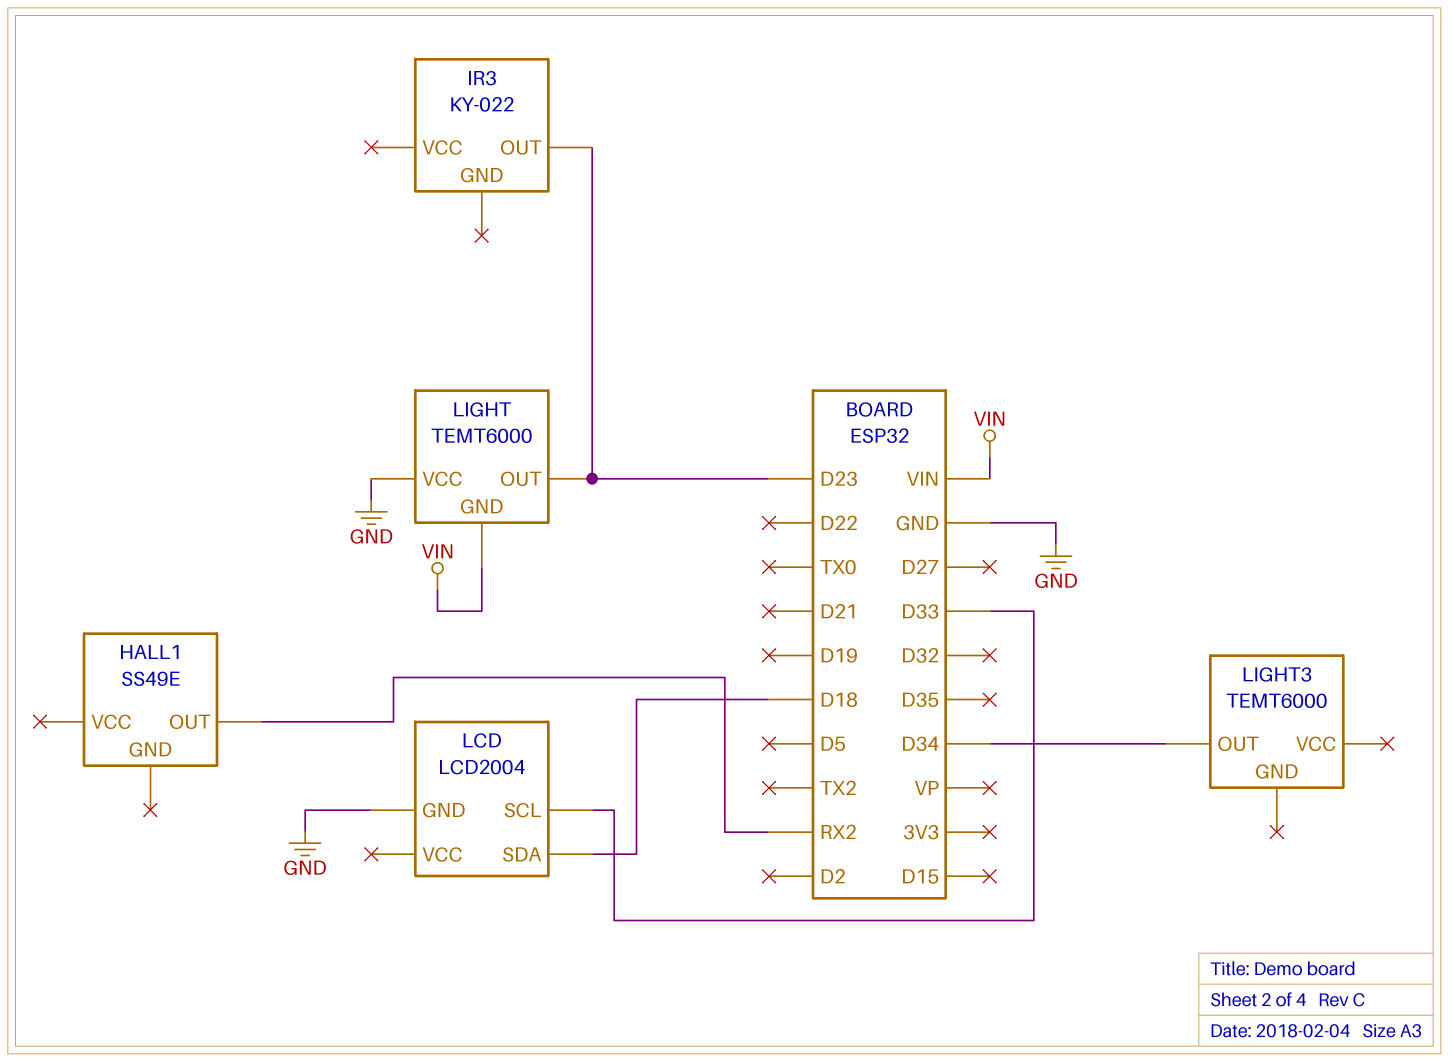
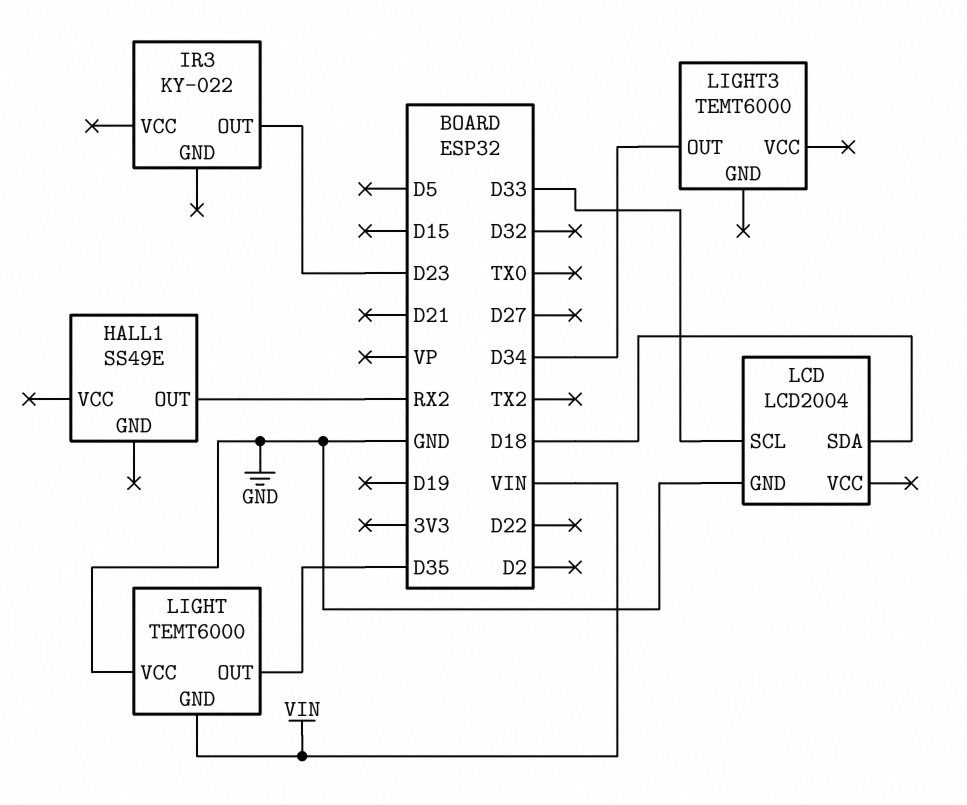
LIGHT pin OUT: D23 -> D35

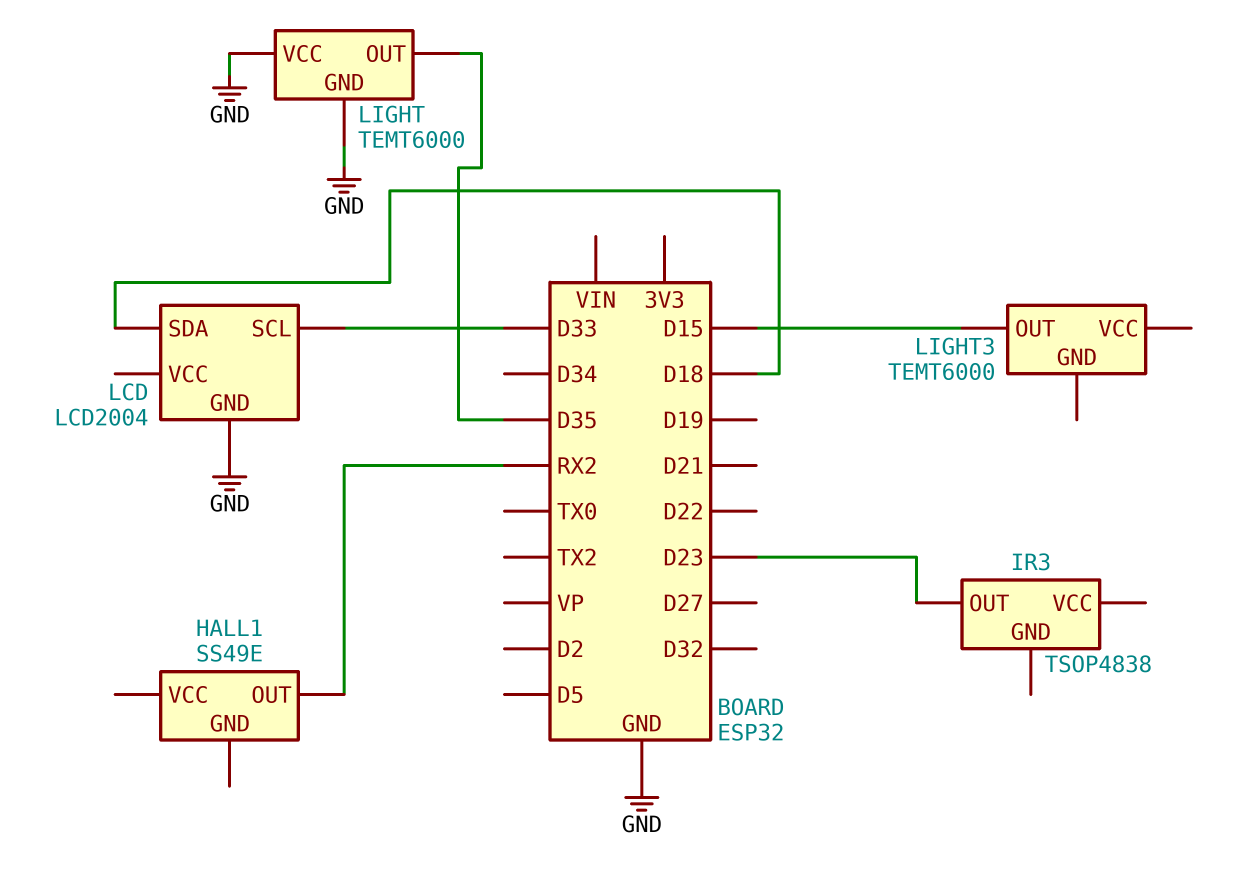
IR3: KY-022 -> TSOP4838
LIGHT pin GND: VIN -> GND
LIGHT3 pin OUT: D34 -> D15

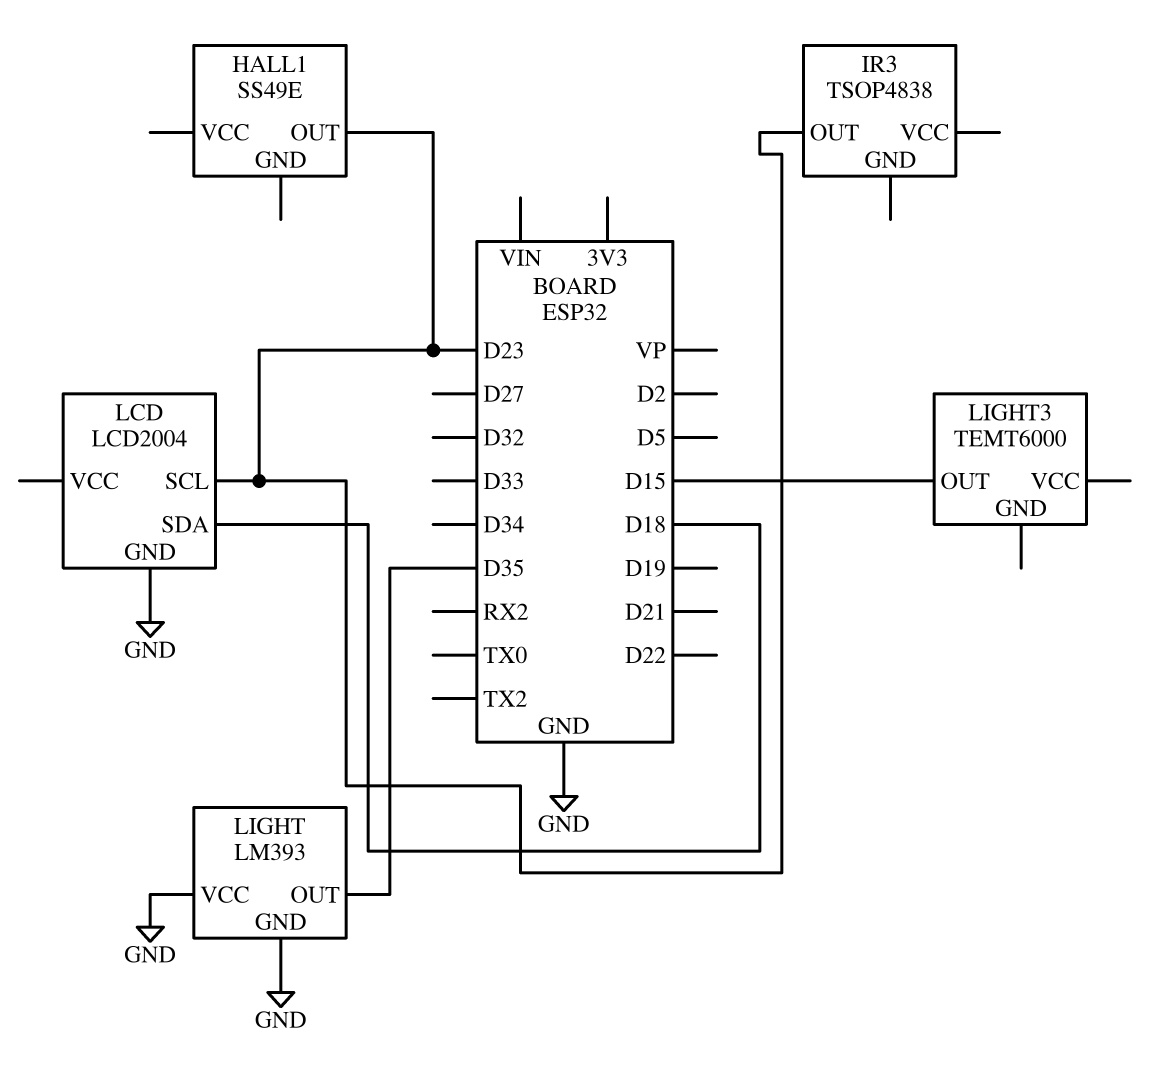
HALL1 pin OUT: RX2 -> D23
LCD pin SCL: D33 -> D23
LIGHT: TEMT6000 -> LM393

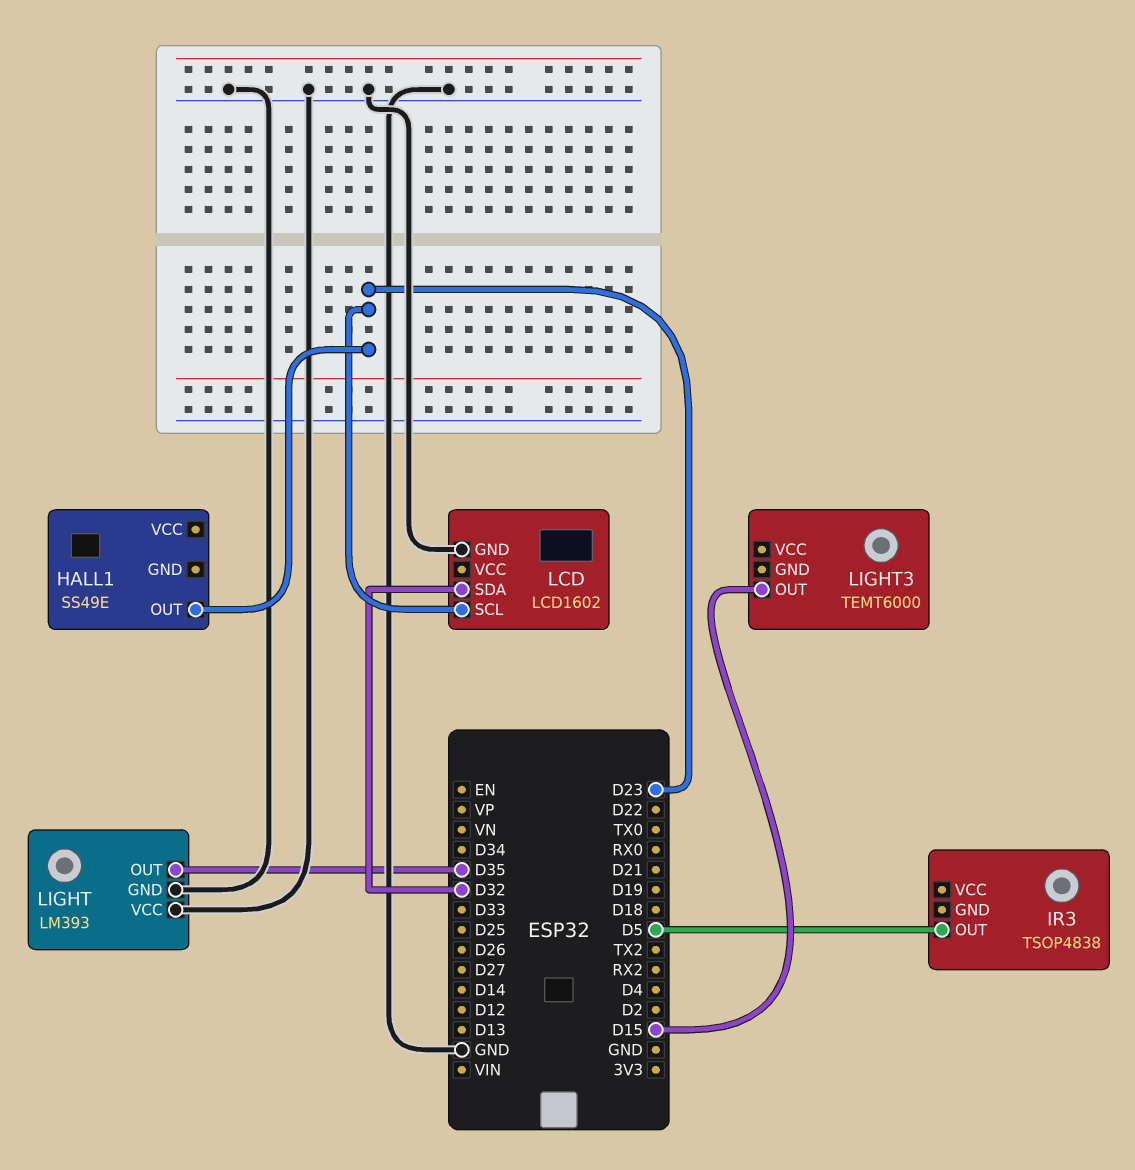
IR3 pin OUT: D23 -> D5
LCD: LCD2004 -> LCD1602
LCD pin SDA: D18 -> D32

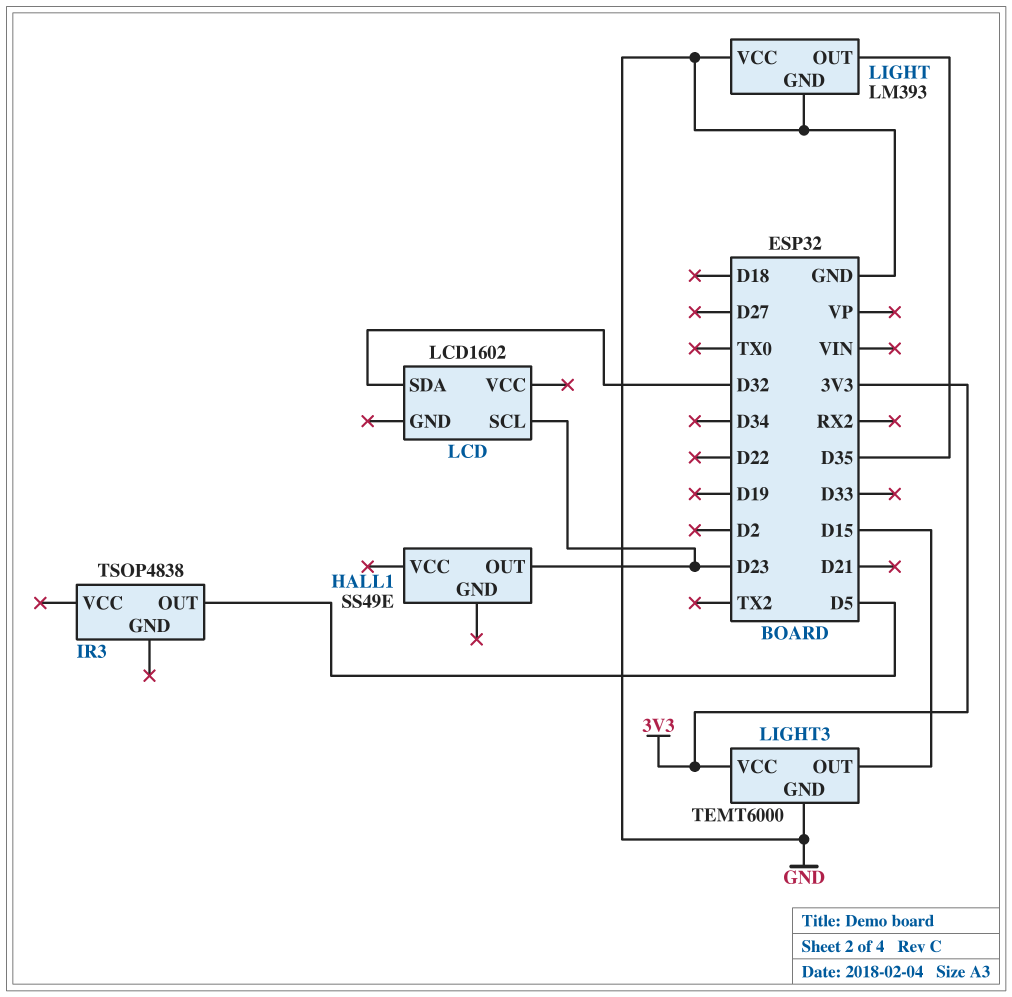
LCD pin GND: GND -> none
LIGHT3 pin GND: none -> GND
LIGHT3 pin VCC: none -> 3V3

